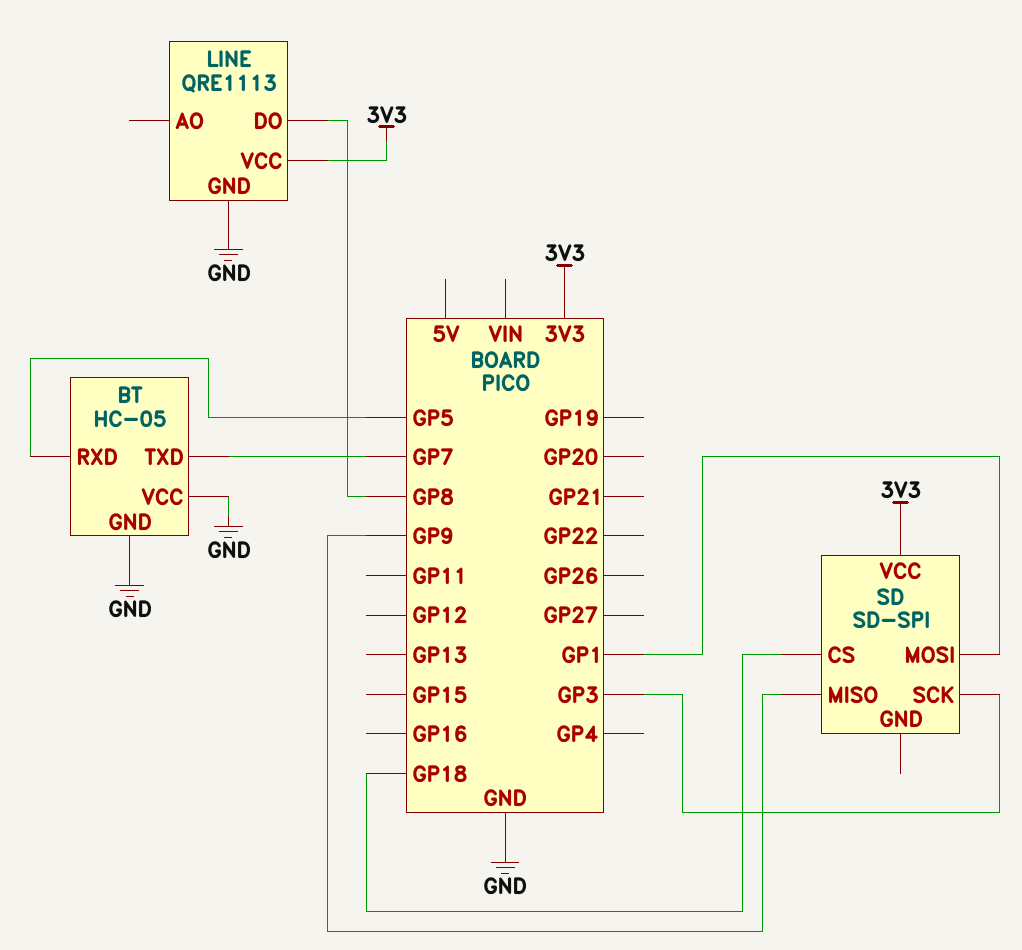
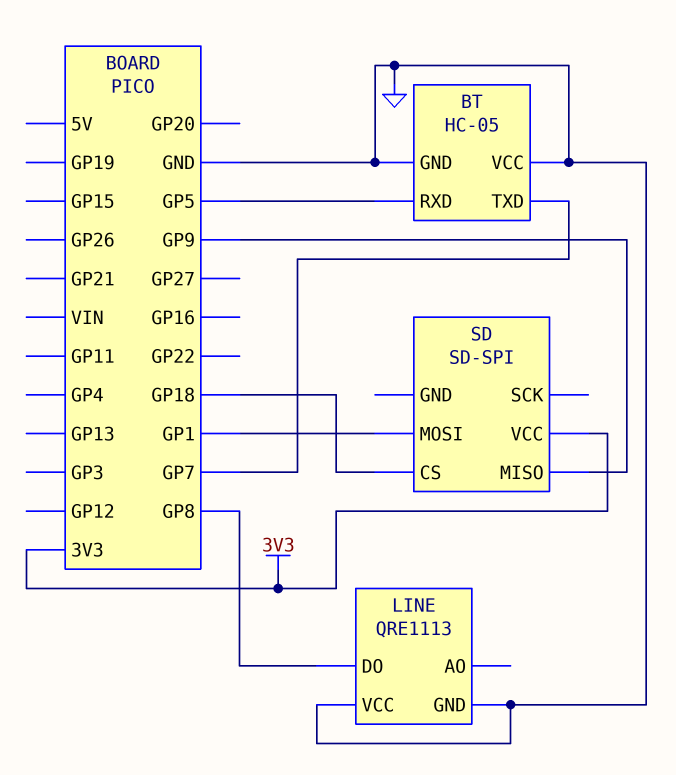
LINE pin VCC: 3V3 -> GND
SD pin SCK: GP3 -> none

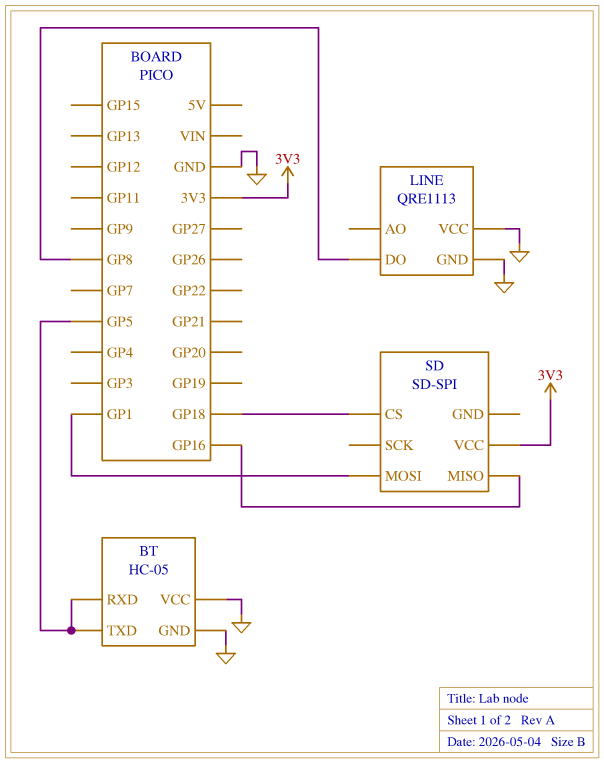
BT pin TXD: GP7 -> GP5
SD pin MISO: GP9 -> GP16

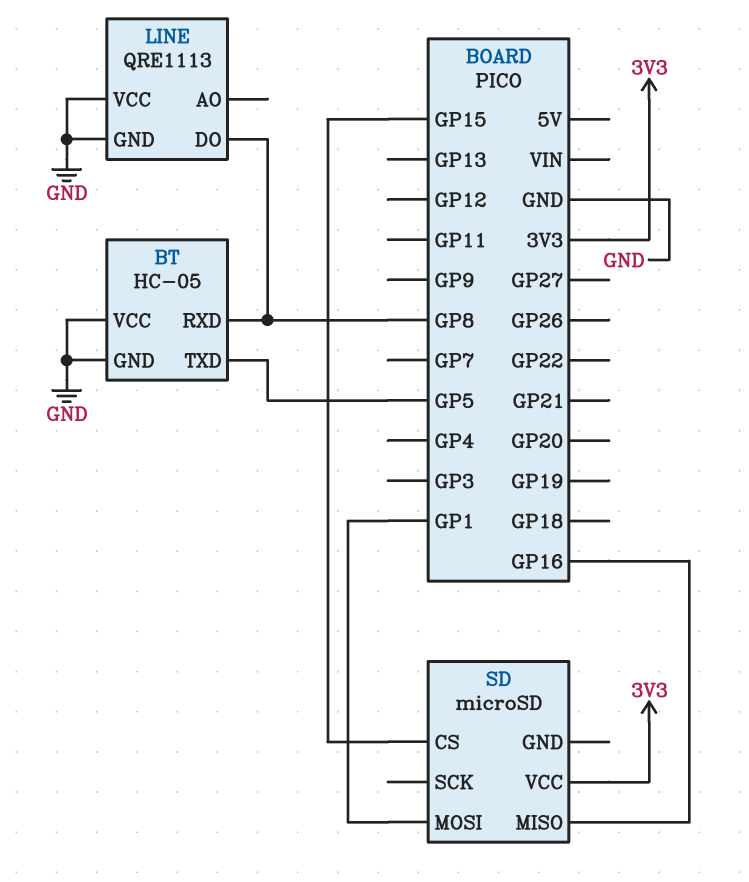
BT pin RXD: GP5 -> GP8
SD: SD-SPI -> microSD
SD pin CS: GP18 -> GP15

